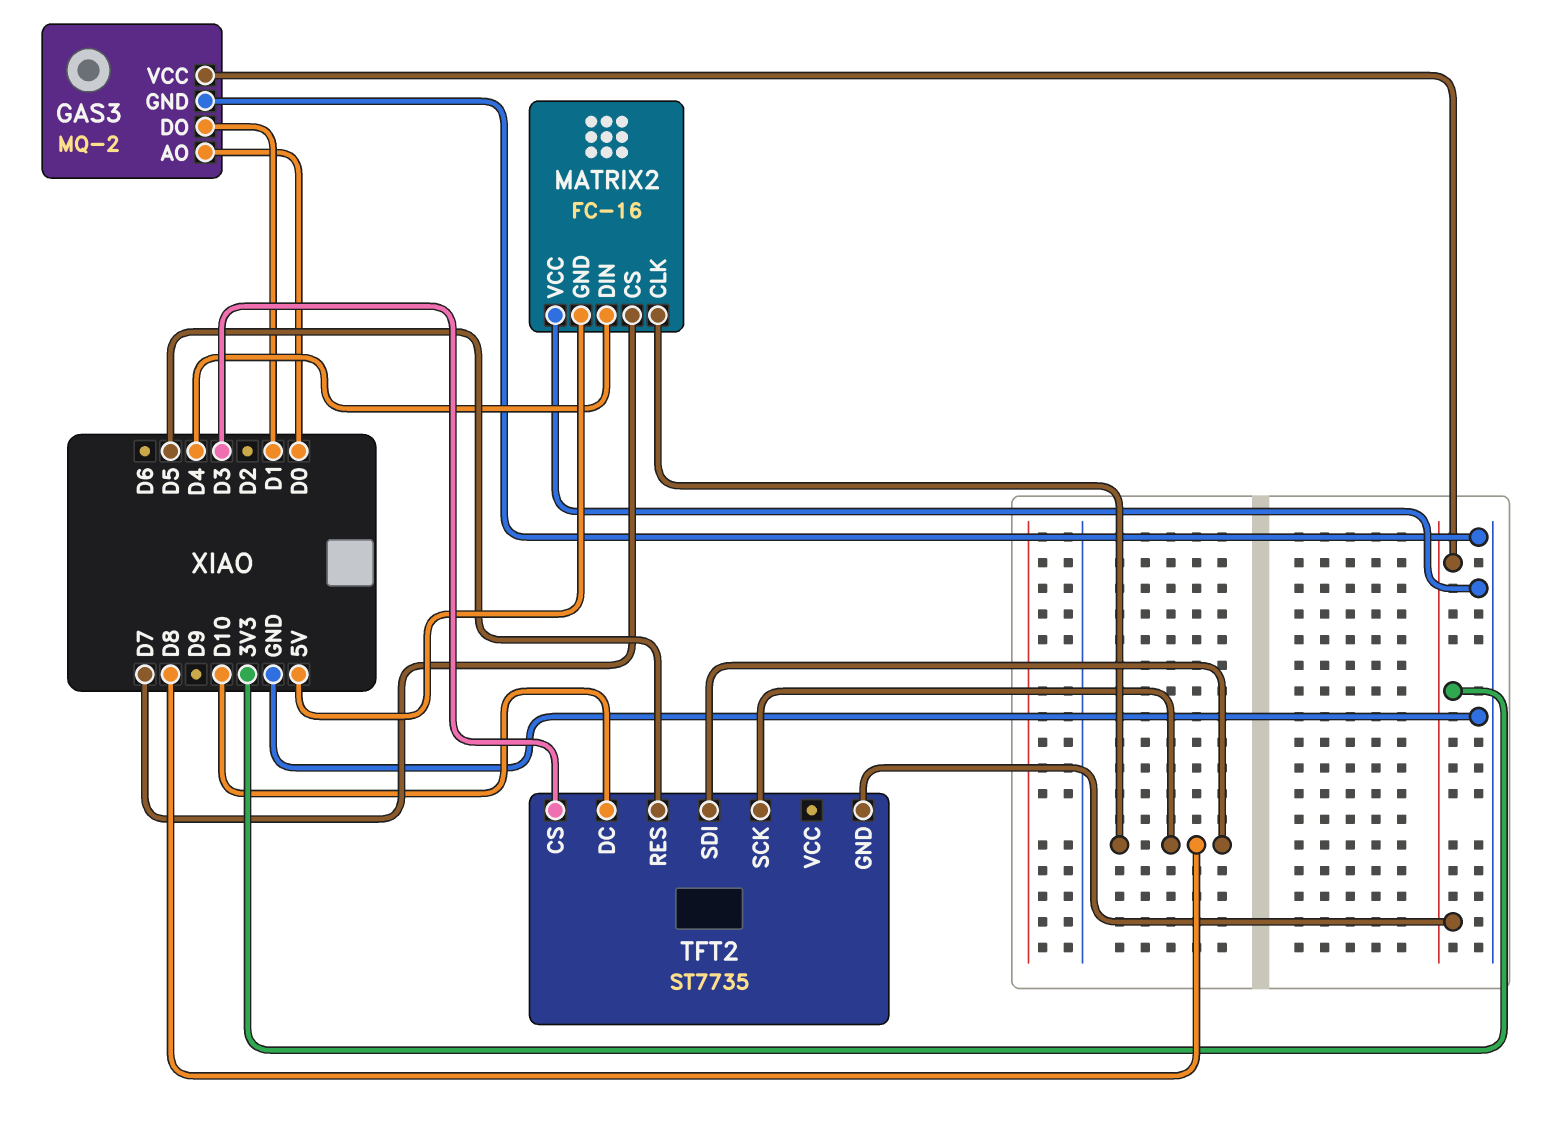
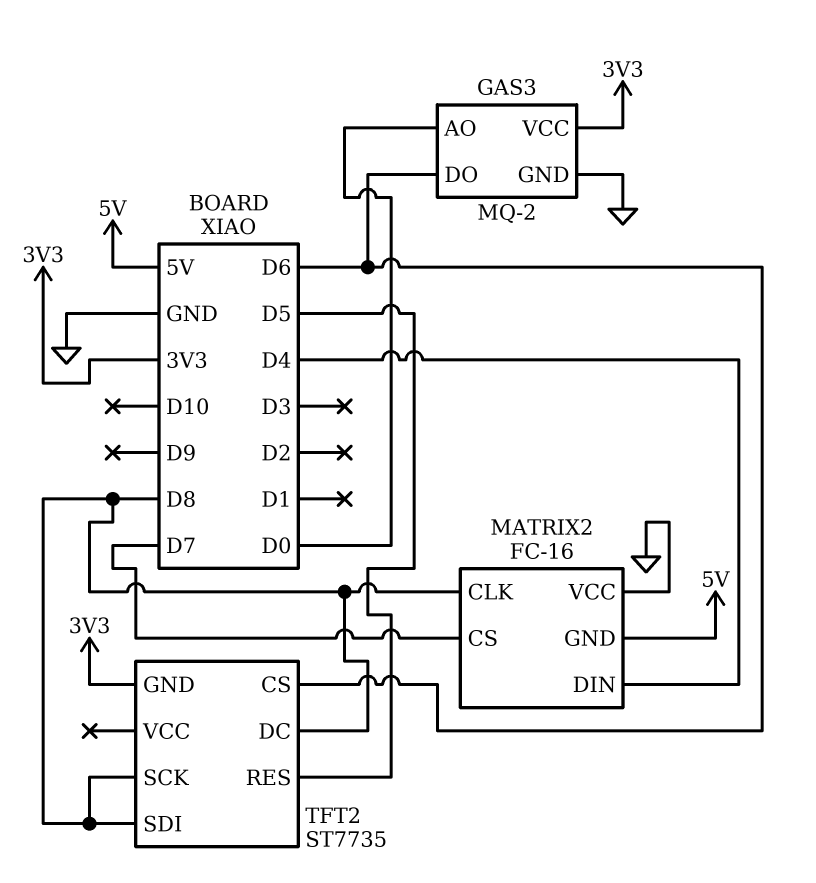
GAS3 pin DO: D1 -> D6
TFT2 pin CS: D3 -> D6
TFT2 pin DC: D10 -> D8

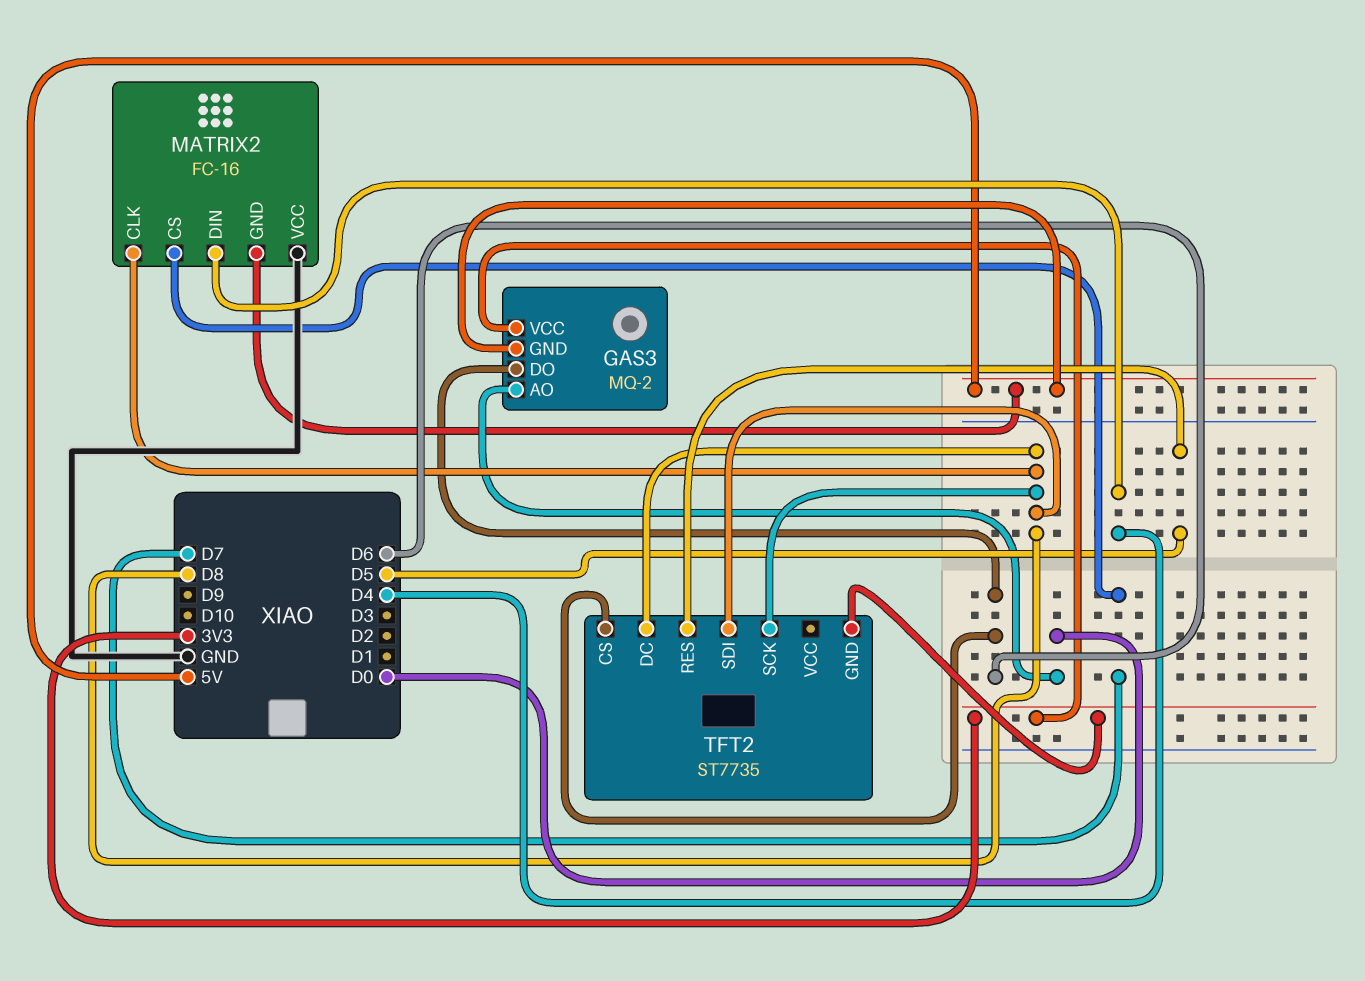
GAS3 pin GND: GND -> 5V

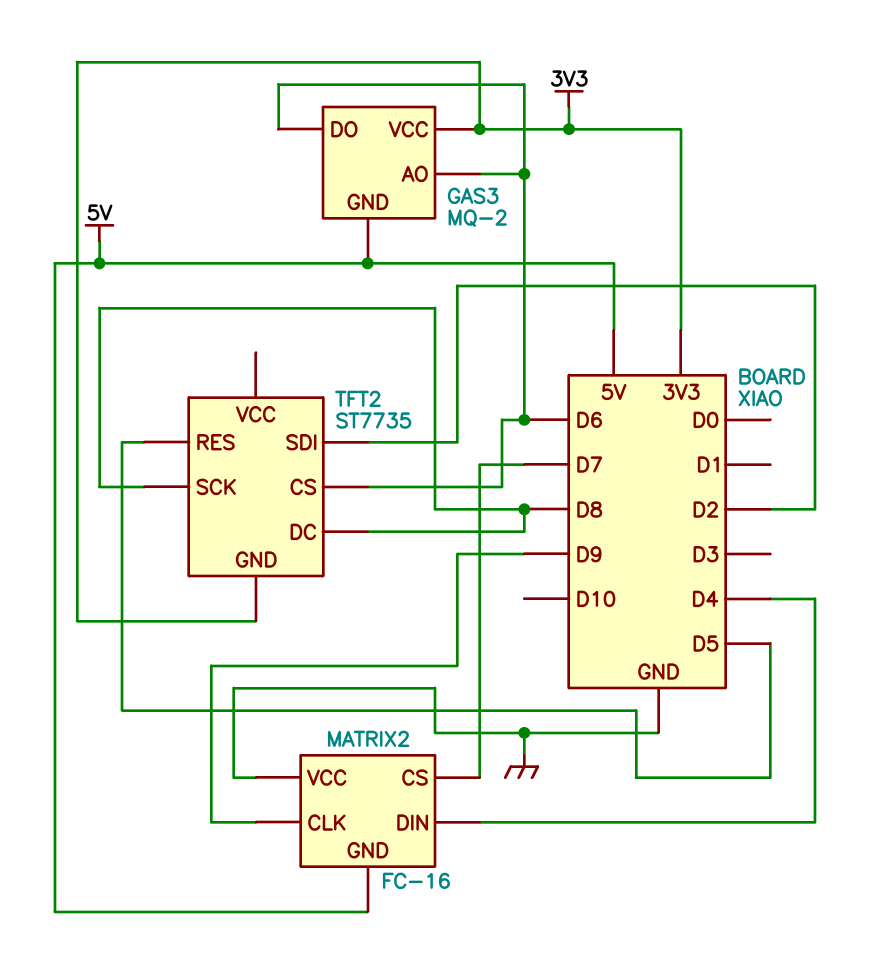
GAS3 pin AO: D0 -> D6
MATRIX2 pin CLK: D8 -> D9
TFT2 pin SDI: D8 -> D2

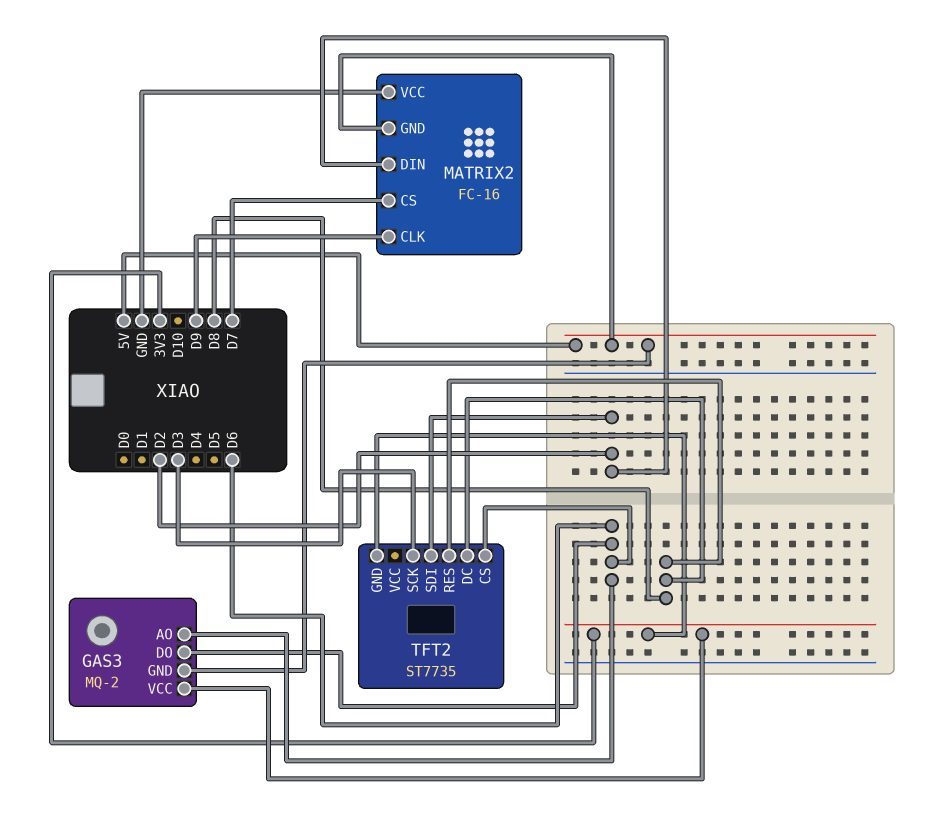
MATRIX2 pin DIN: D4 -> D2
TFT2 pin RES: D5 -> D8
TFT2 pin SCK: D8 -> D3

